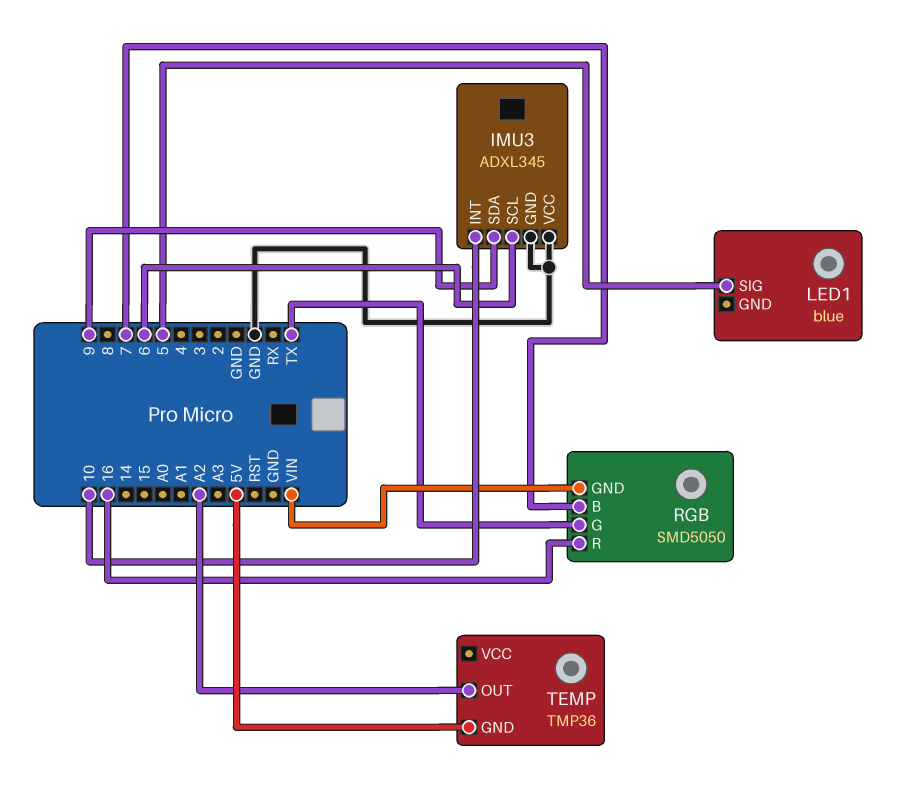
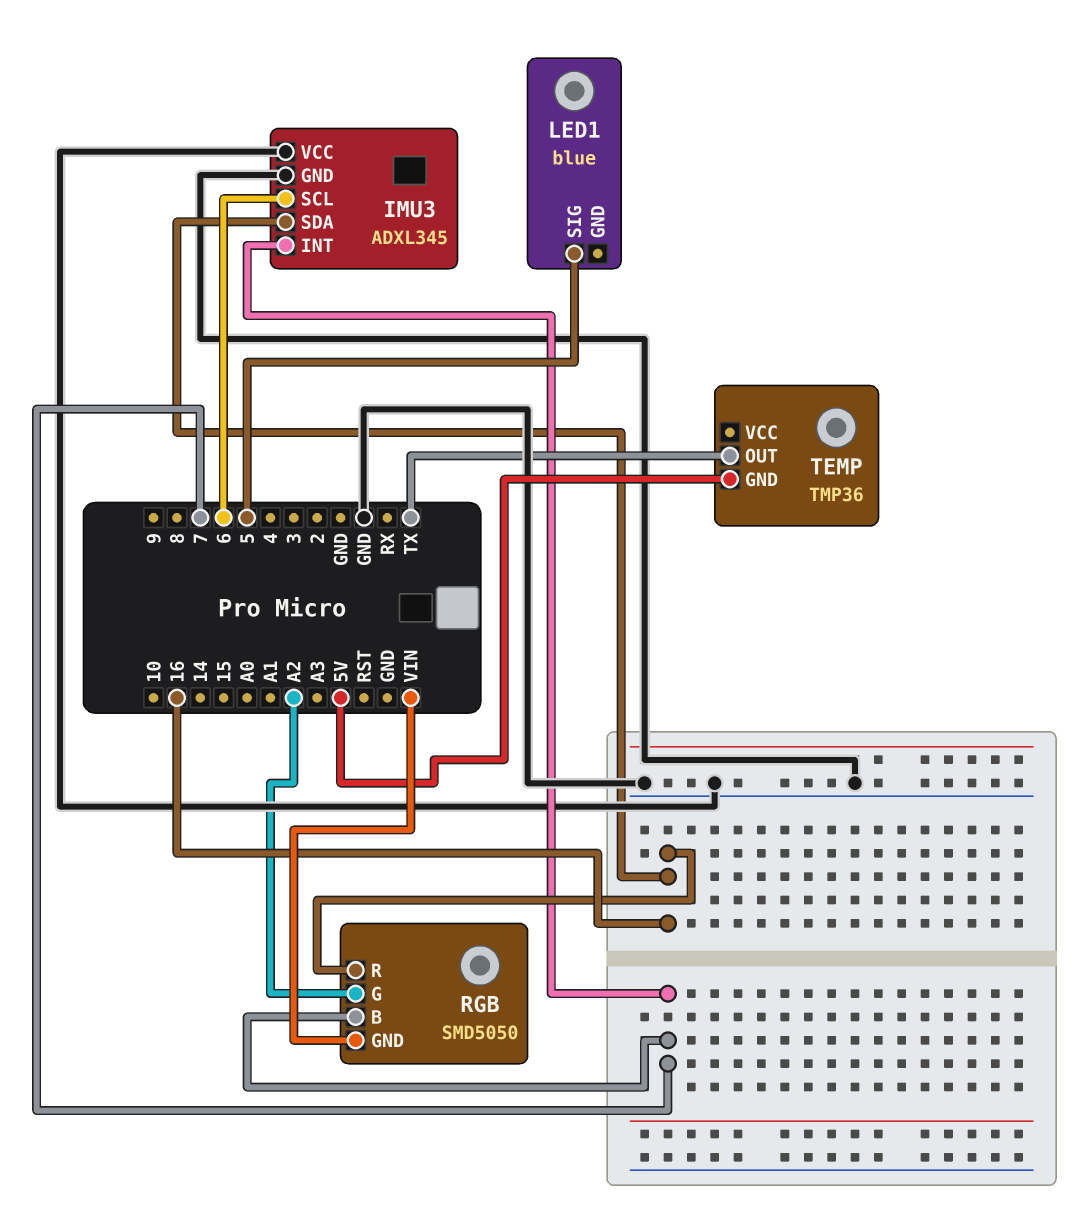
IMU3 pin INT: 10 -> 7
IMU3 pin SDA: 9 -> 16
RGB pin G: TX -> A2
TEMP pin OUT: A2 -> TX

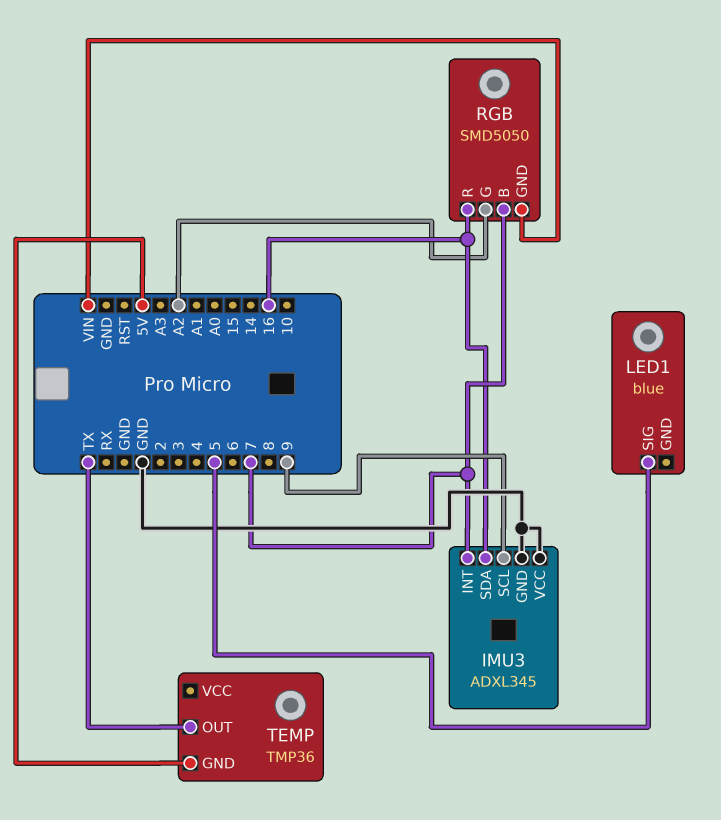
IMU3 pin SCL: 6 -> 9

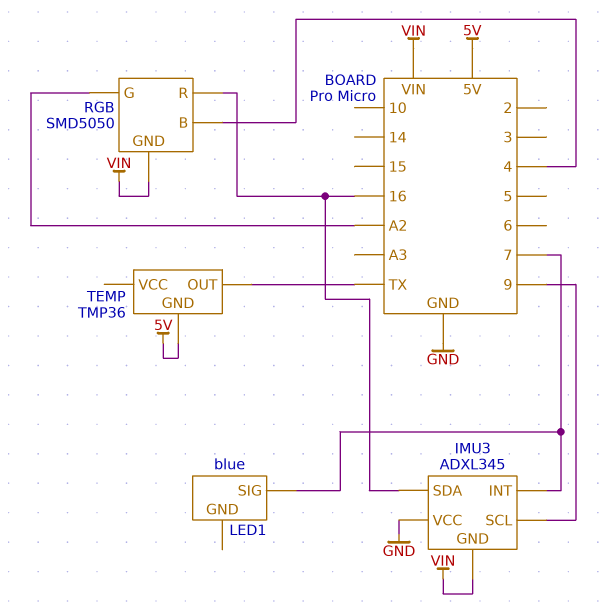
IMU3 pin GND: GND -> VIN
LED1 pin SIG: 5 -> 7
RGB pin B: 7 -> 4

